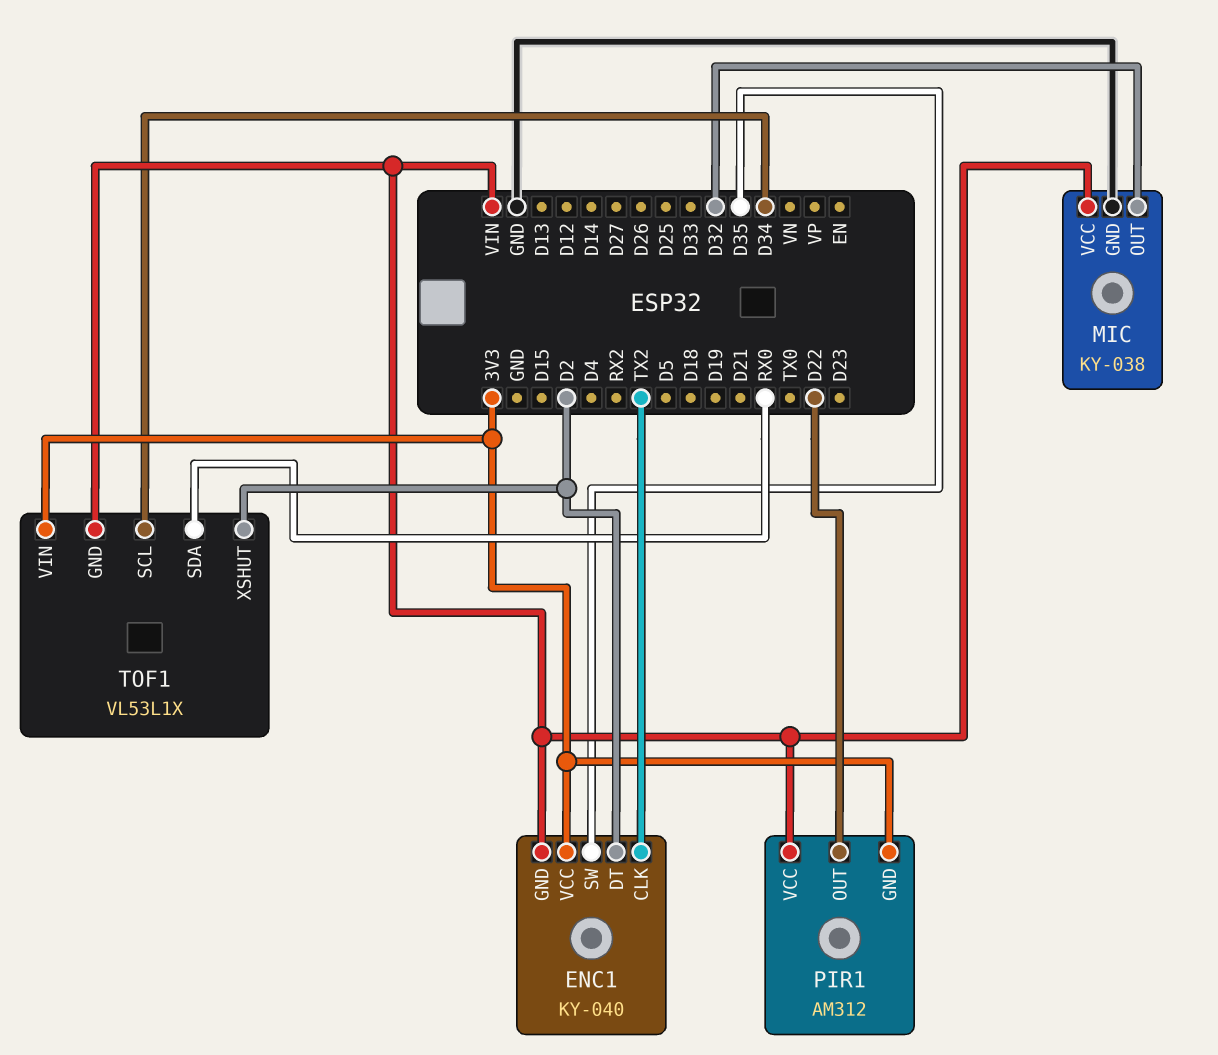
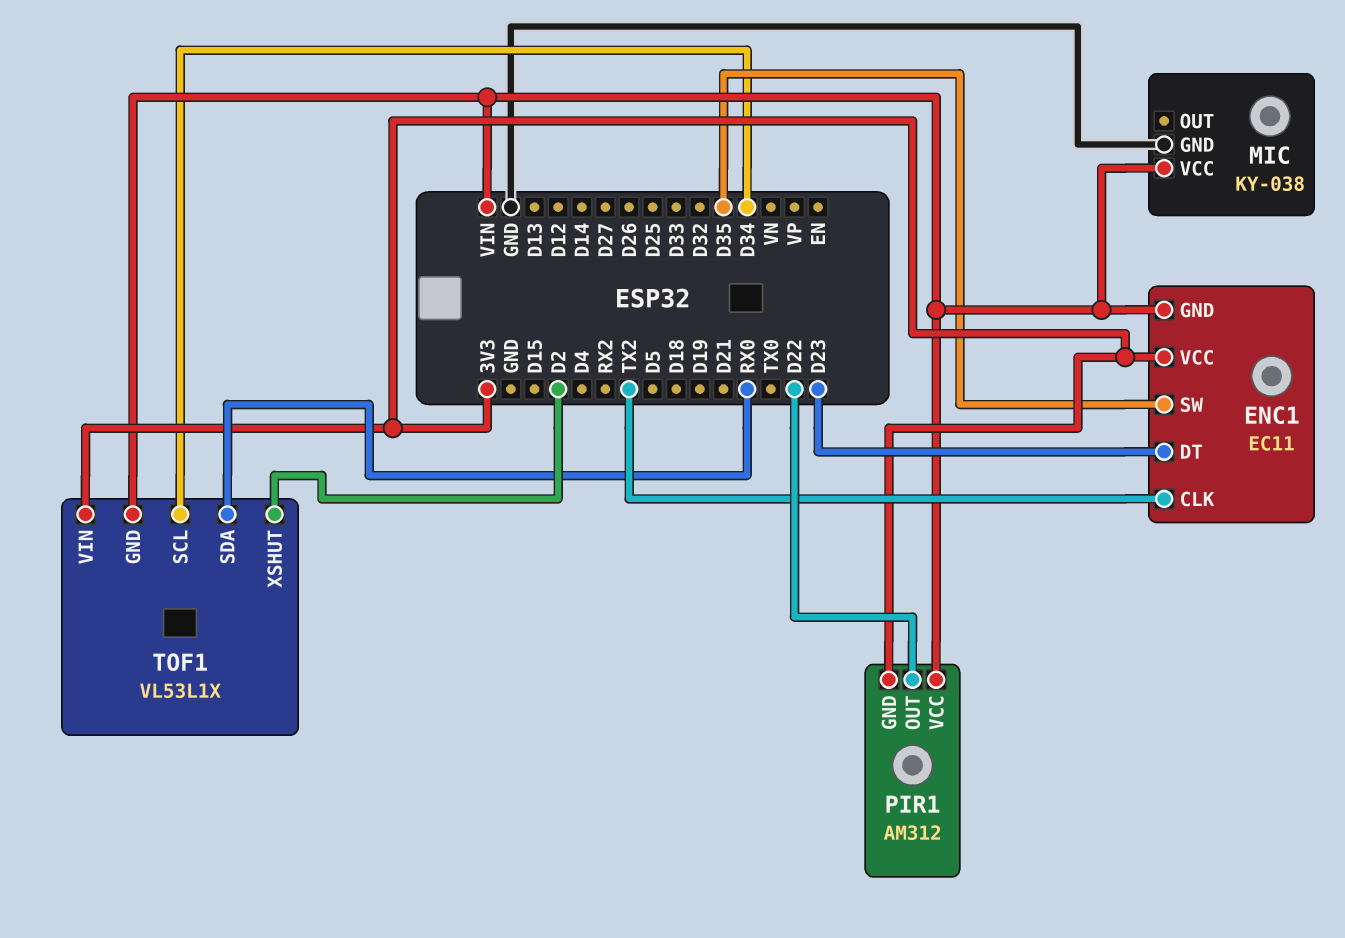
ENC1: KY-040 -> EC11
ENC1 pin DT: D2 -> D23
MIC pin OUT: D32 -> none

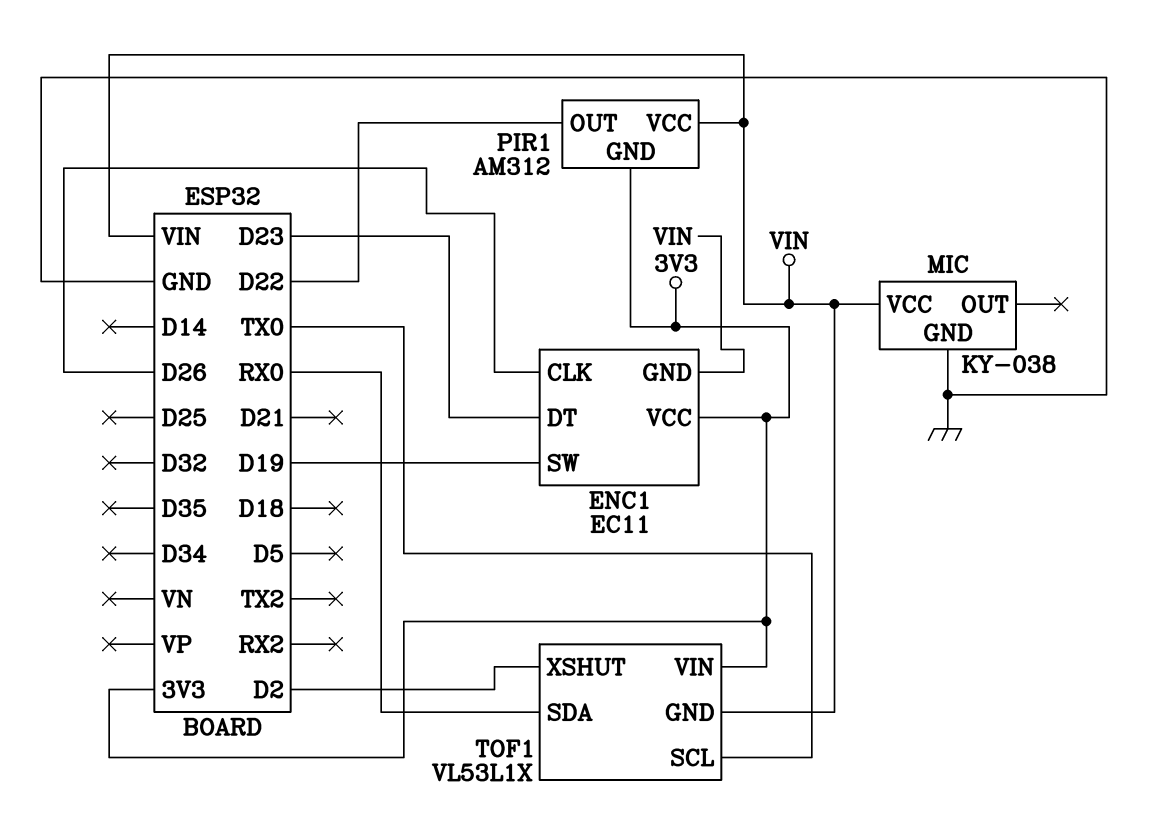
ENC1 pin CLK: TX2 -> D26
ENC1 pin SW: D35 -> D19
TOF1 pin SCL: D34 -> TX0

